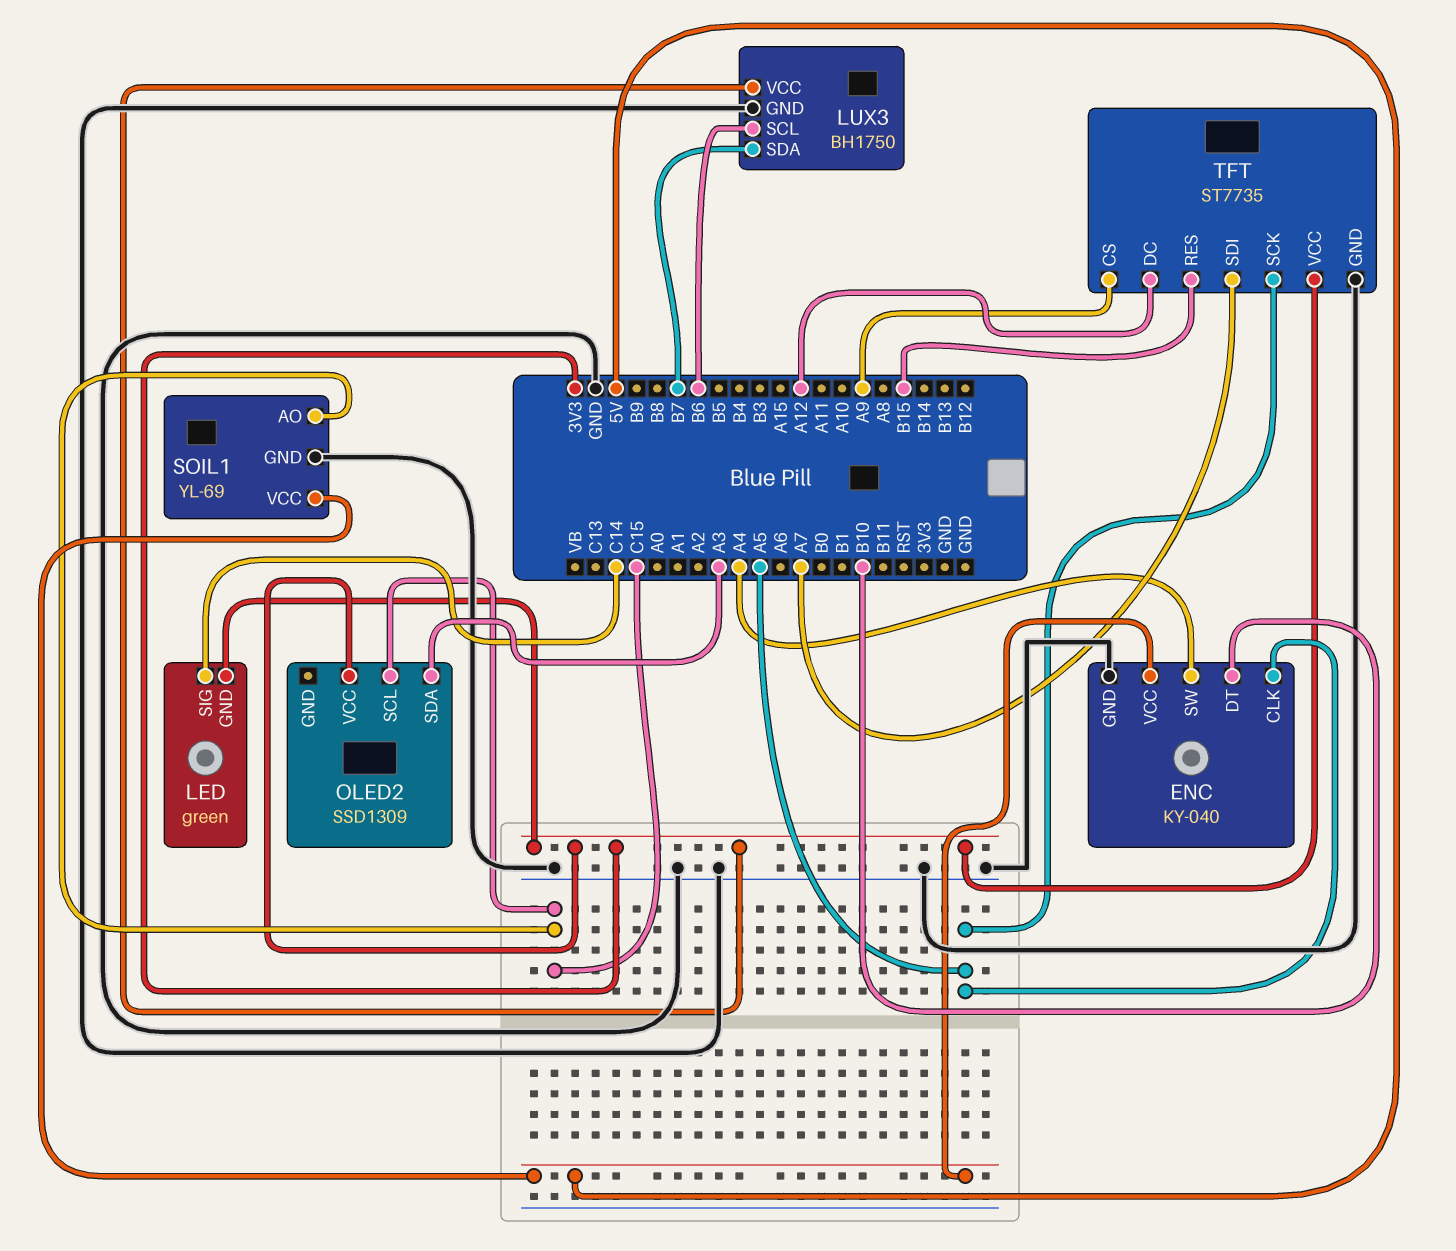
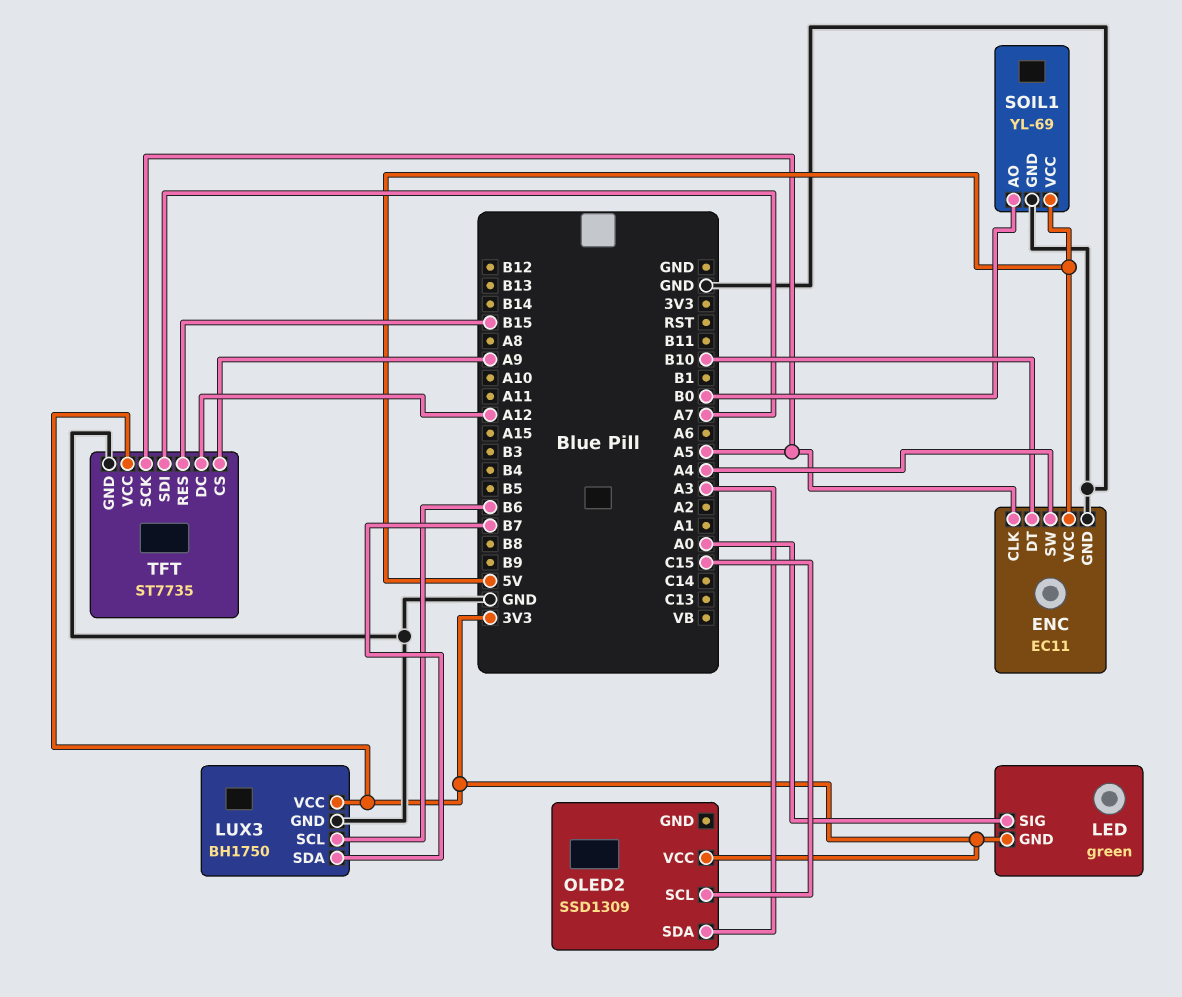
ENC: KY-040 -> EC11
LED pin SIG: C14 -> A0
SOIL1 pin AO: C15 -> B0

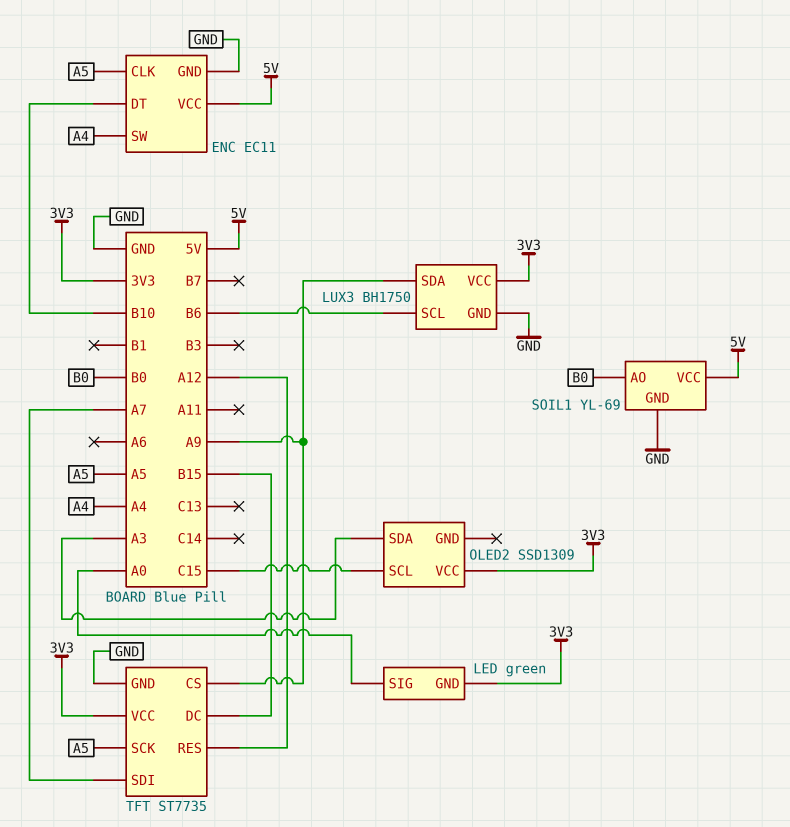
LUX3 pin SDA: B7 -> A9
TFT pin DC: A12 -> B15
TFT pin RES: B15 -> A12

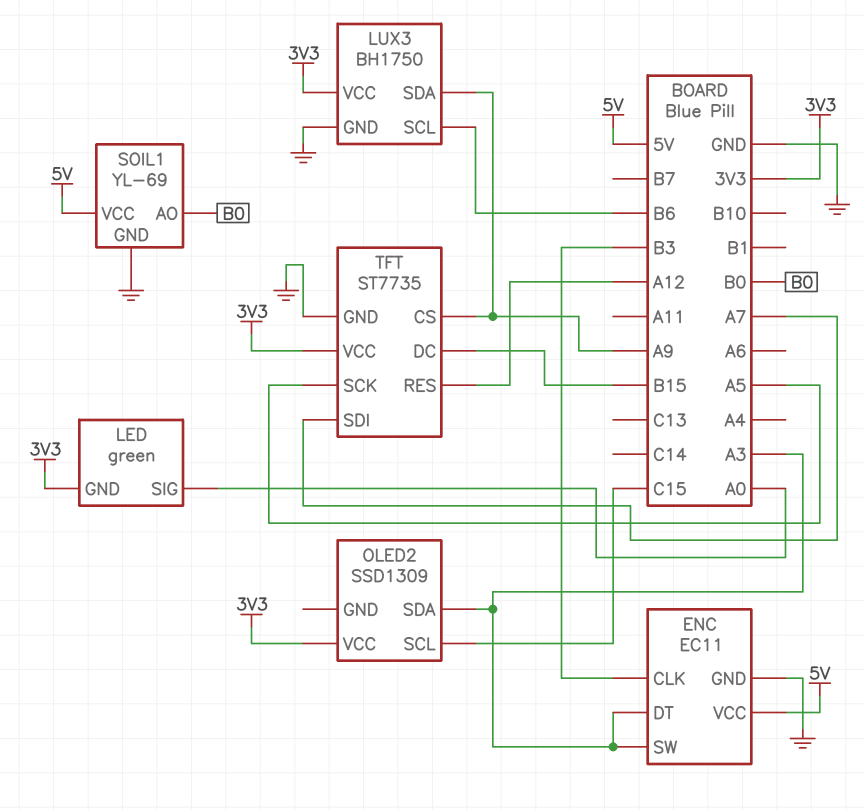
ENC pin CLK: A5 -> B3
ENC pin DT: B10 -> A3
ENC pin SW: A4 -> A3

